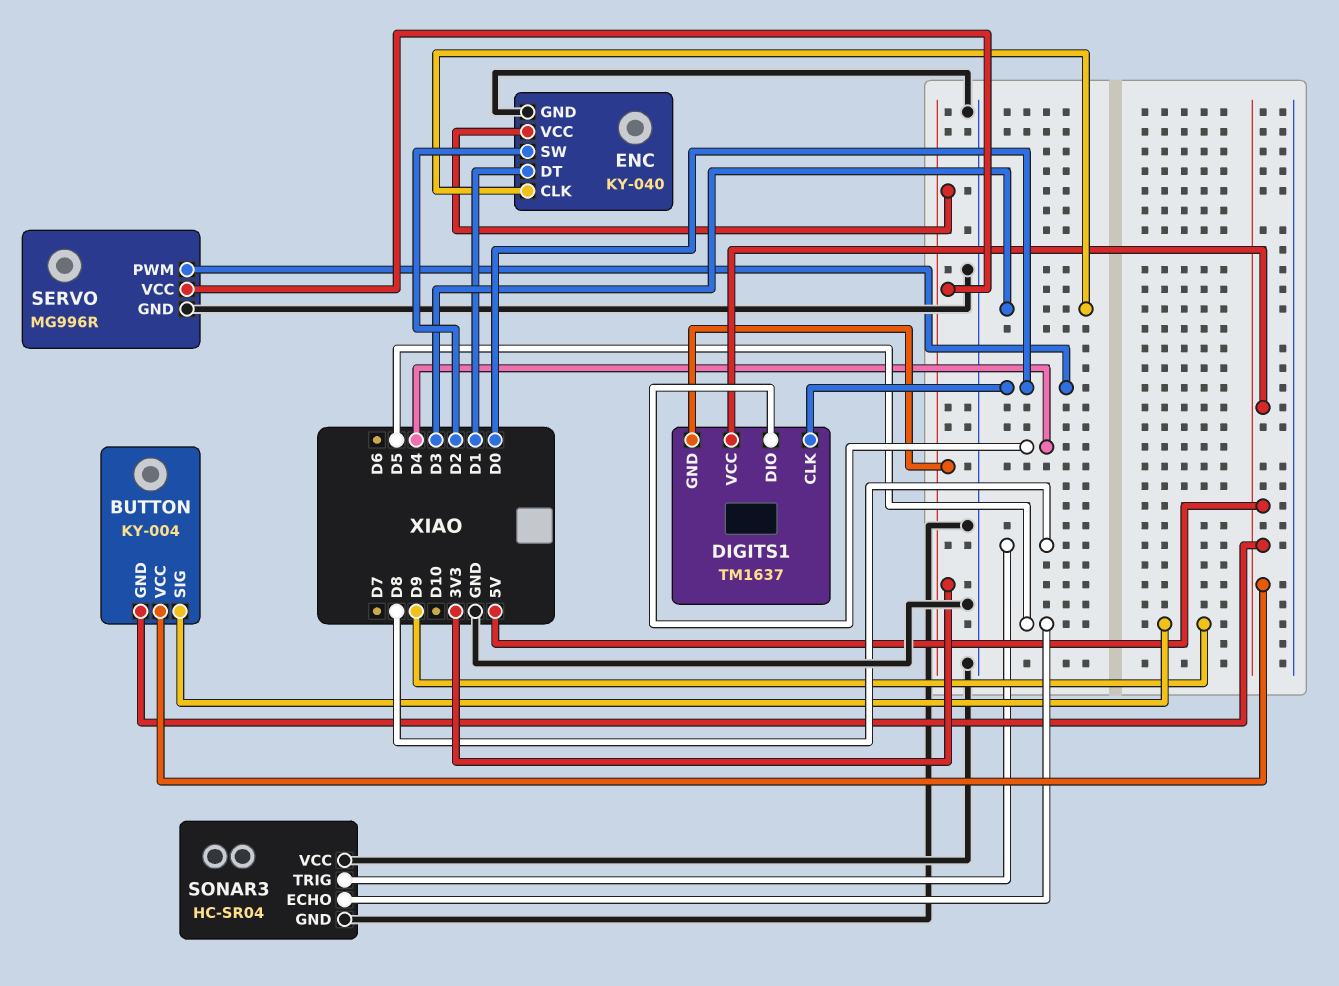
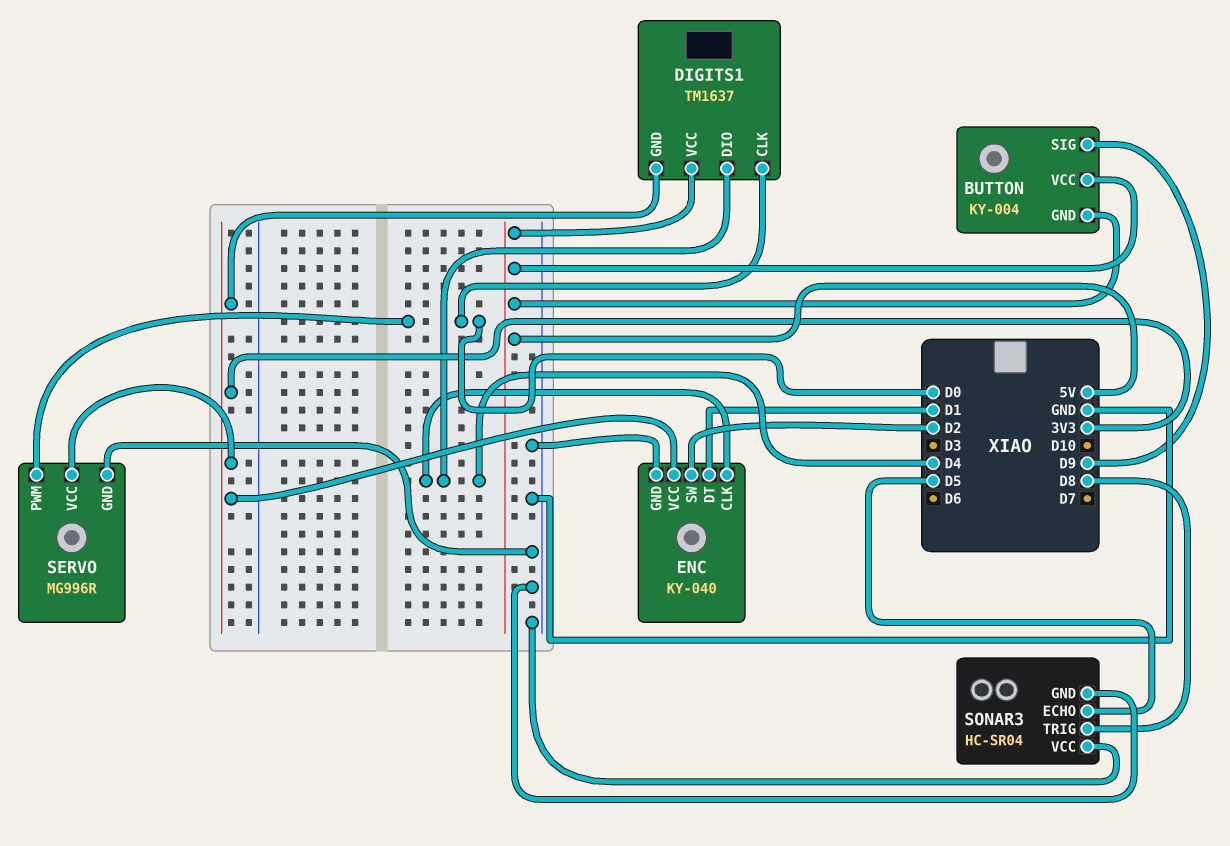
ENC pin CLK: D3 -> D4

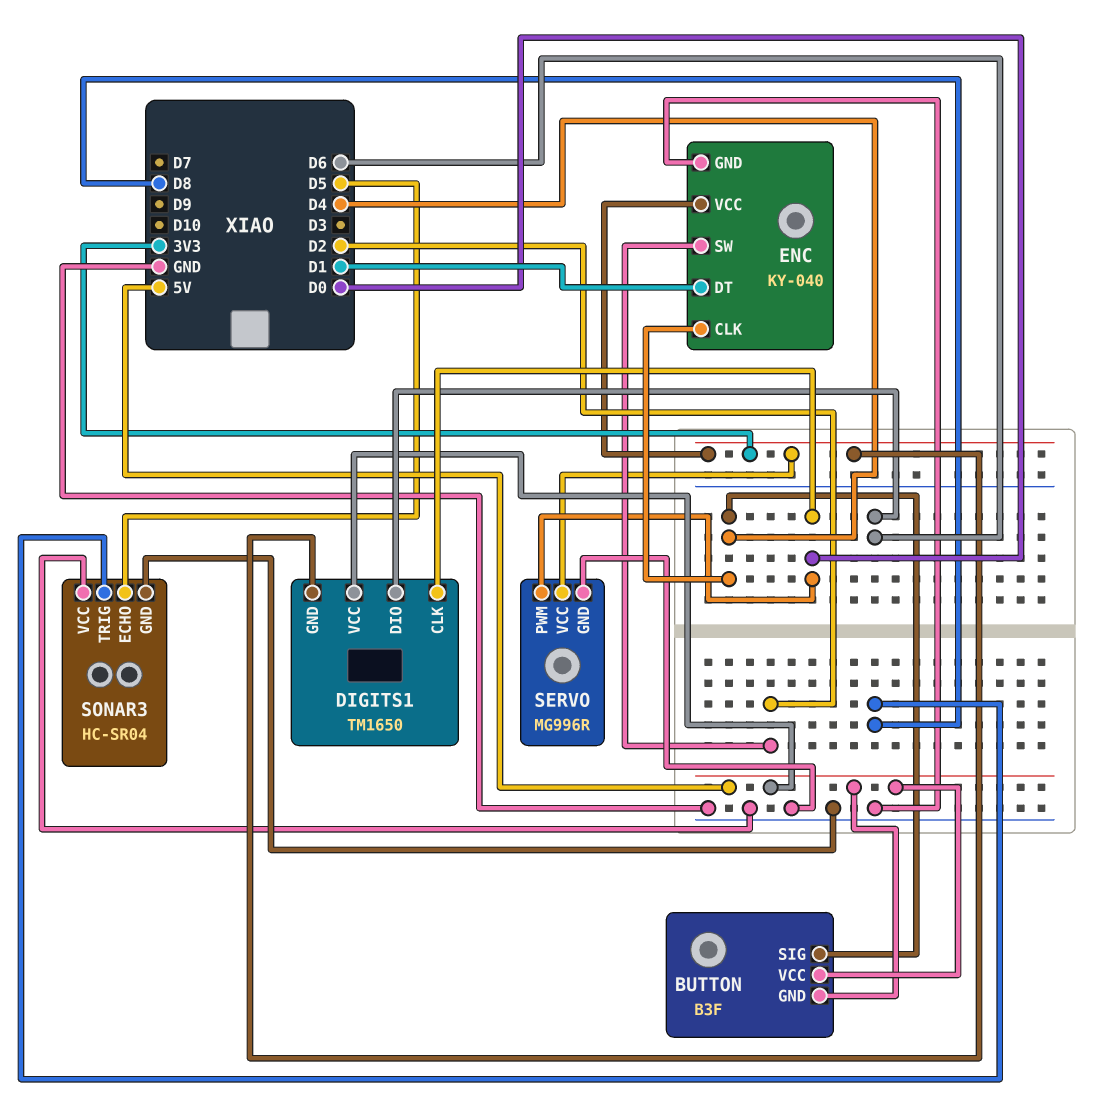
BUTTON: KY-004 -> B3F
BUTTON pin SIG: D9 -> D4
DIGITS1: TM1637 -> TM1650
DIGITS1 pin DIO: D4 -> D6

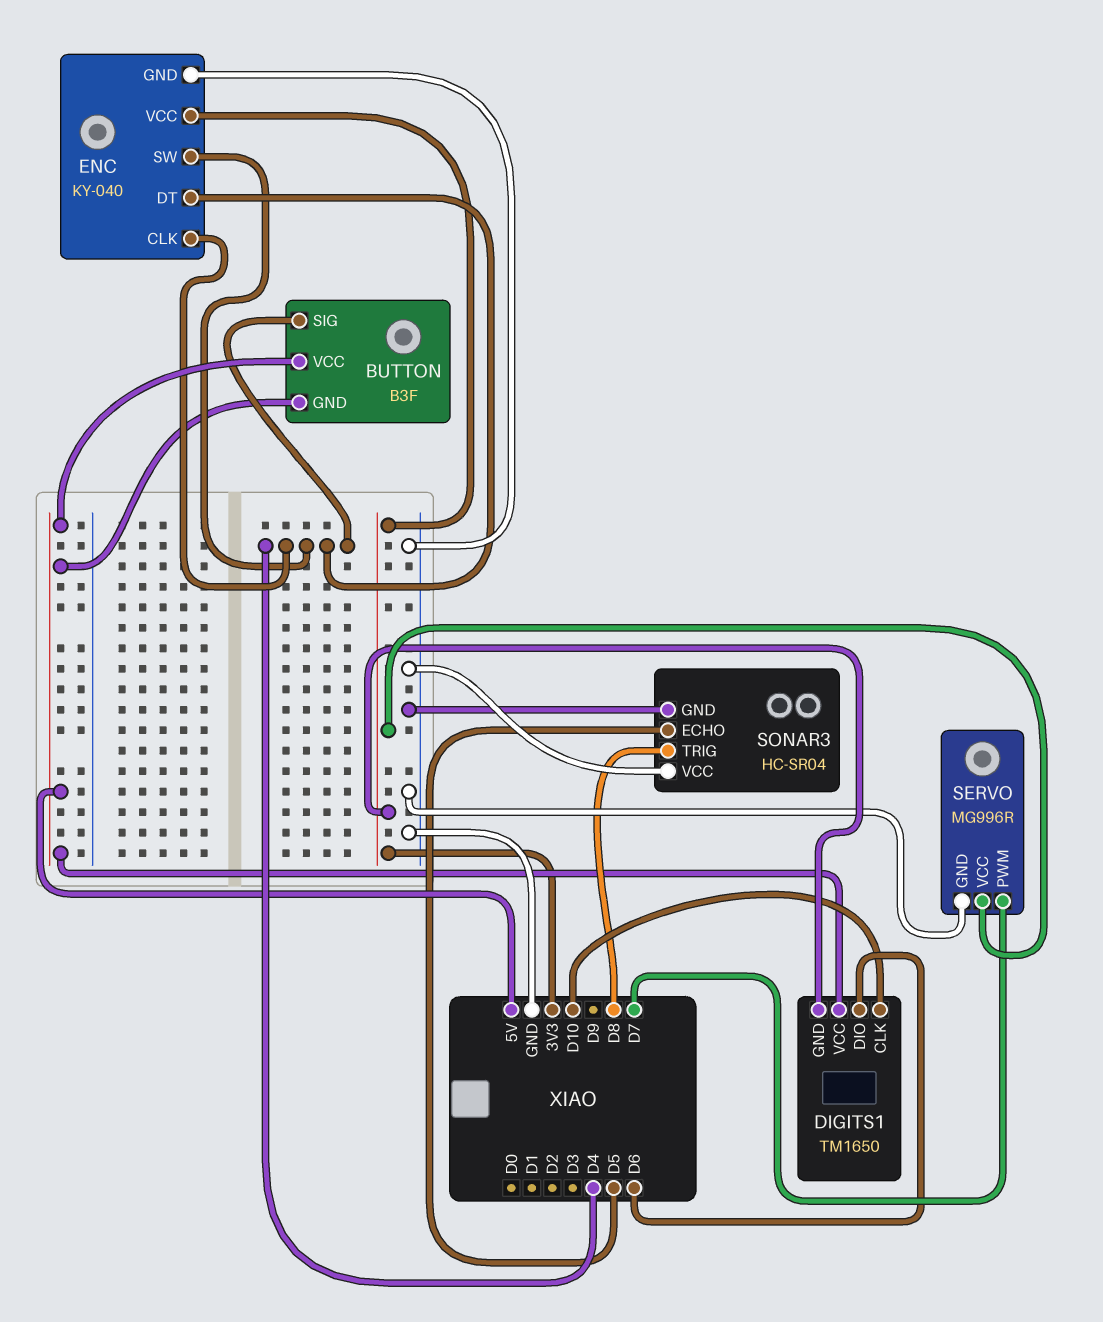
DIGITS1 pin CLK: D0 -> D10
ENC pin DT: D1 -> D4
ENC pin SW: D2 -> D4
SERVO pin PWM: D0 -> D7

